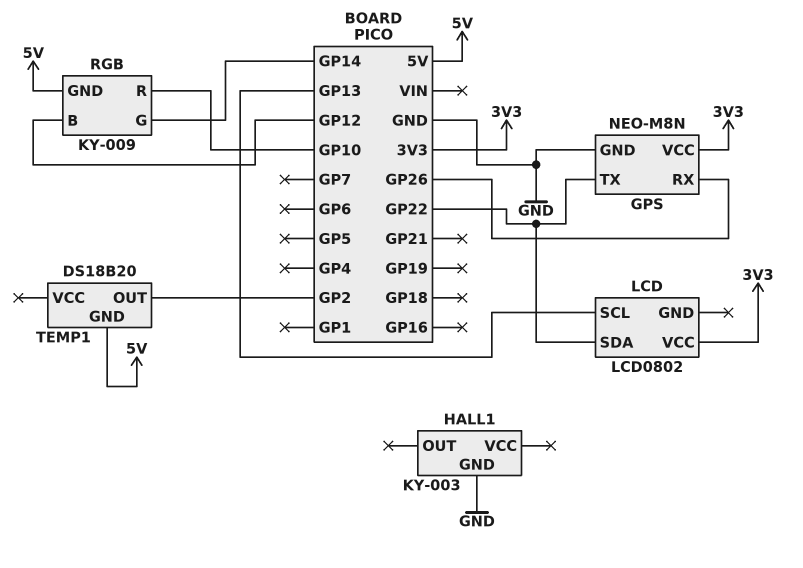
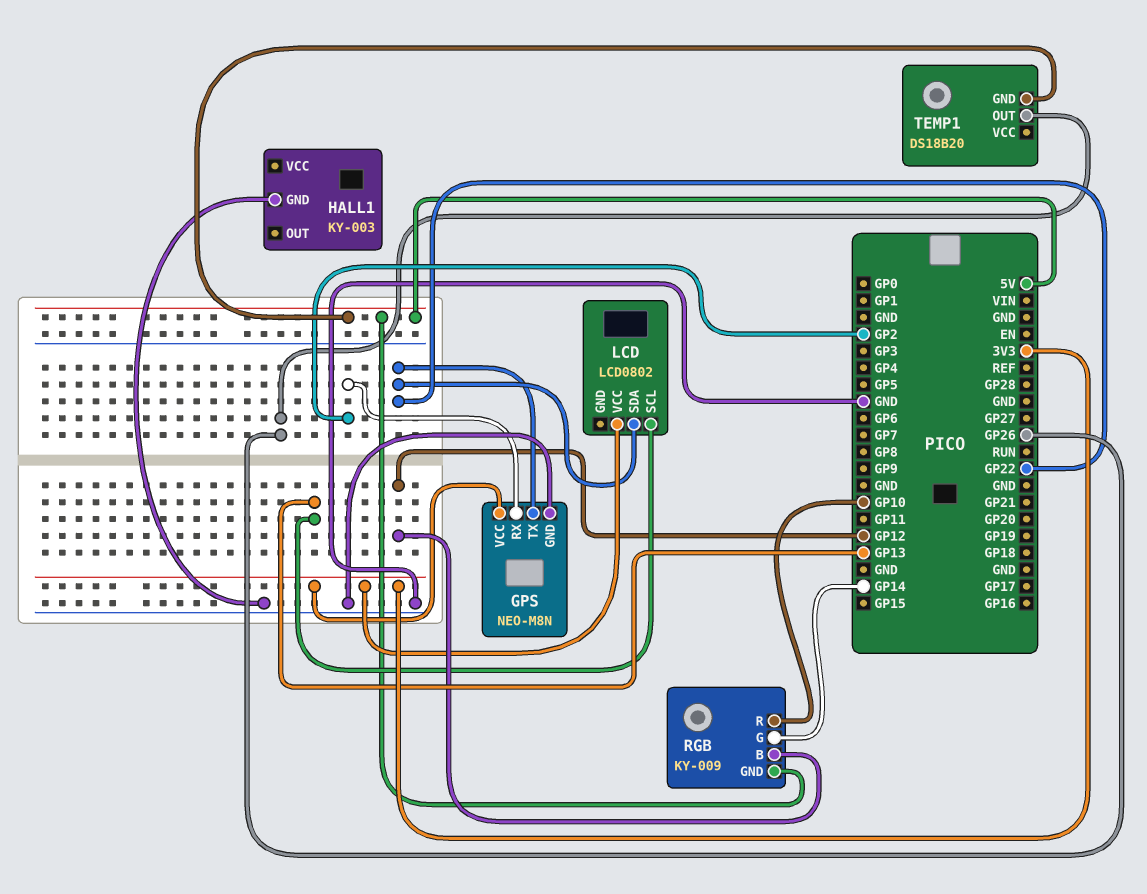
GPS pin RX: GP26 -> GP2
TEMP1 pin OUT: GP2 -> GP26

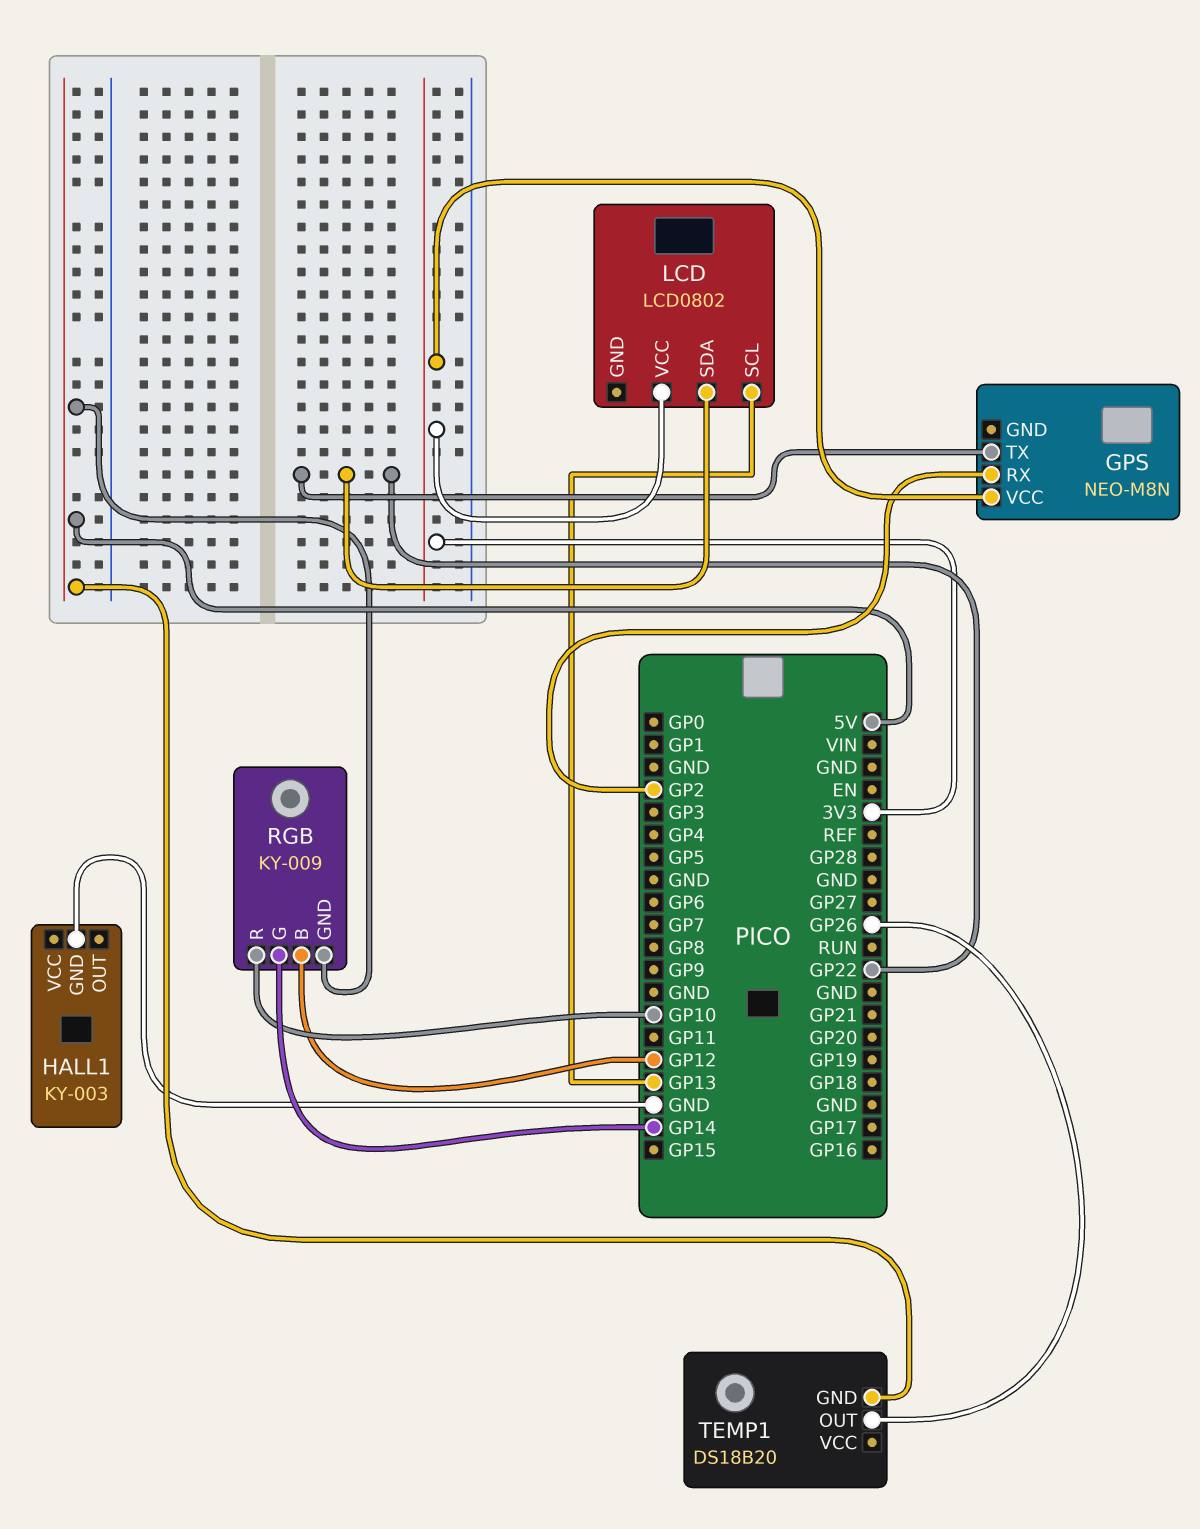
GPS pin GND: GND -> none

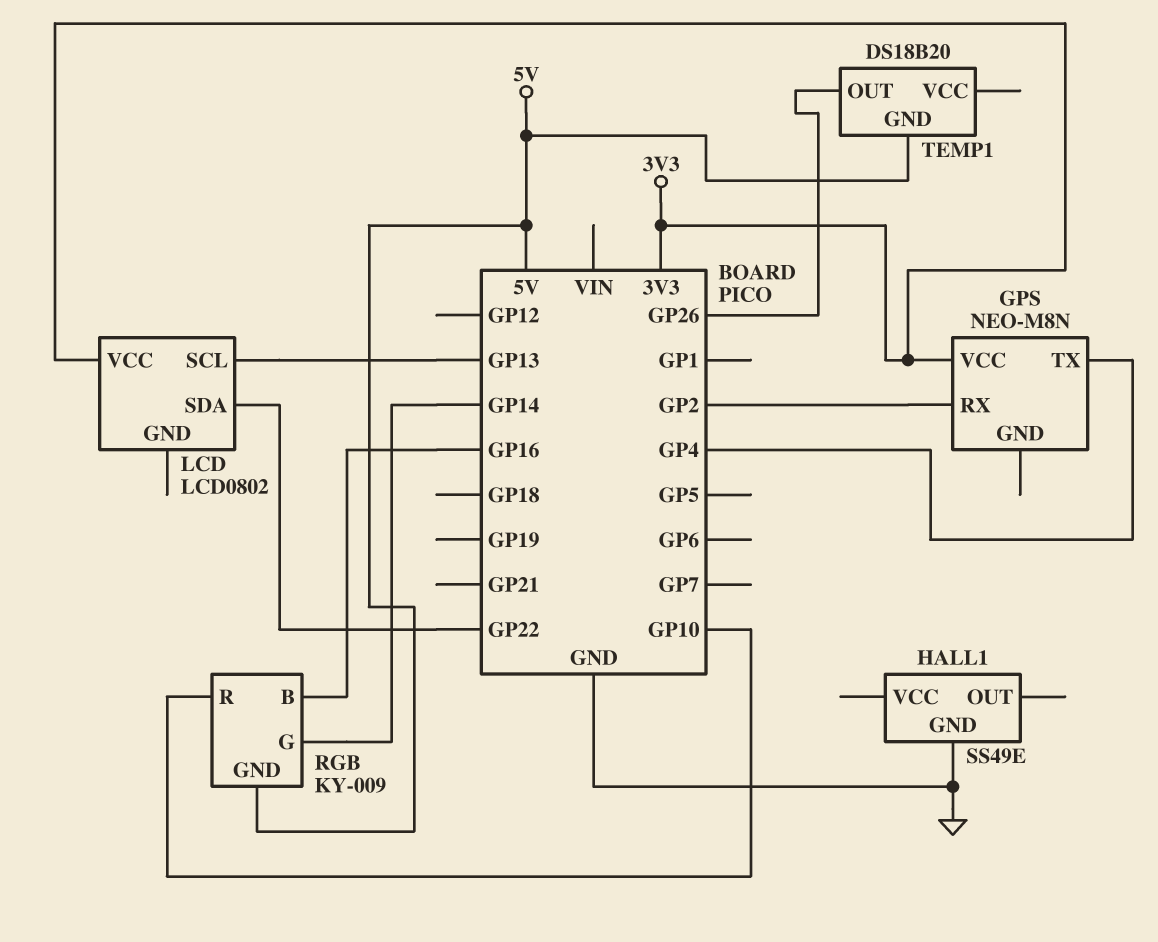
GPS pin TX: GP22 -> GP4
HALL1: KY-003 -> SS49E
RGB pin B: GP12 -> GP16

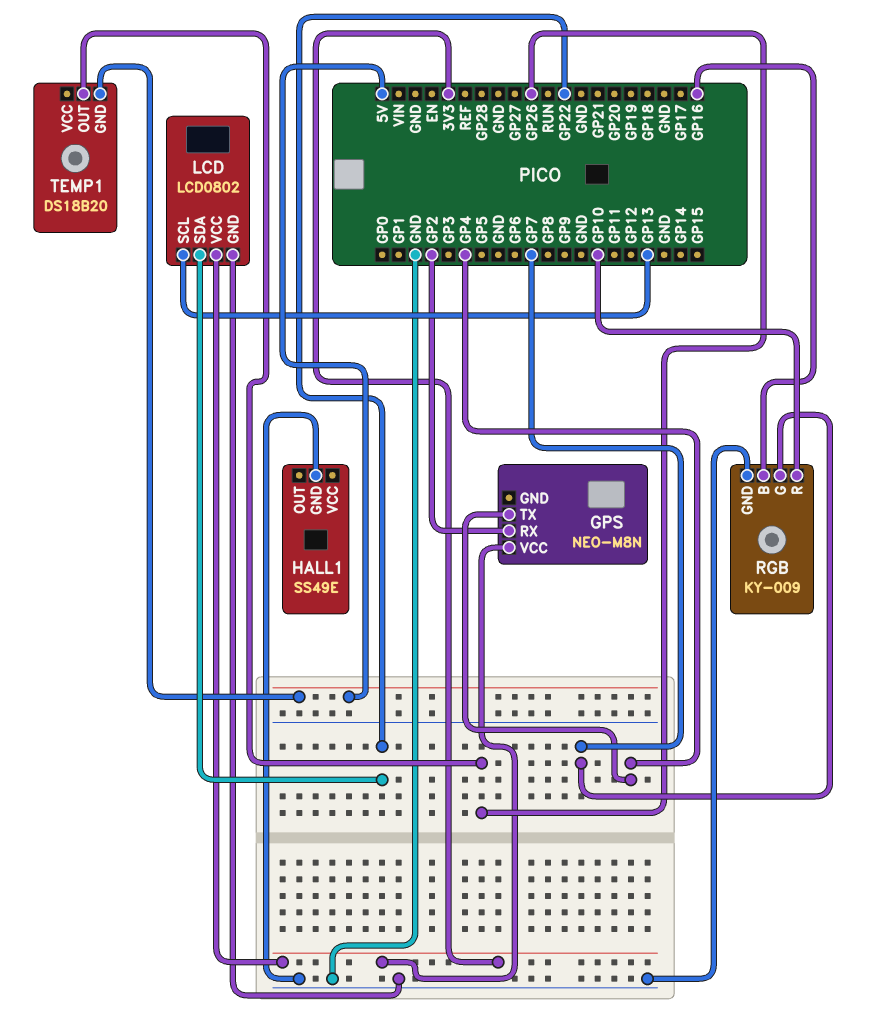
LCD pin GND: none -> GND
RGB pin G: GP14 -> GP7
RGB pin GND: 5V -> GND

